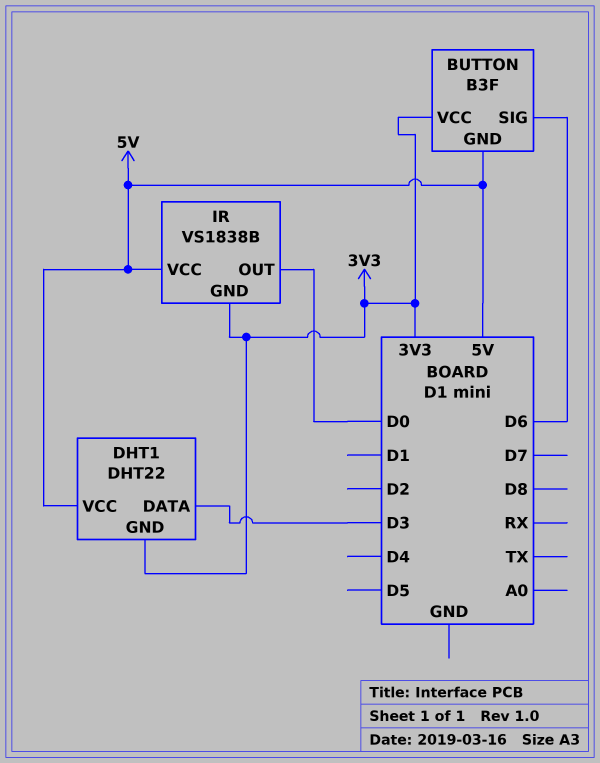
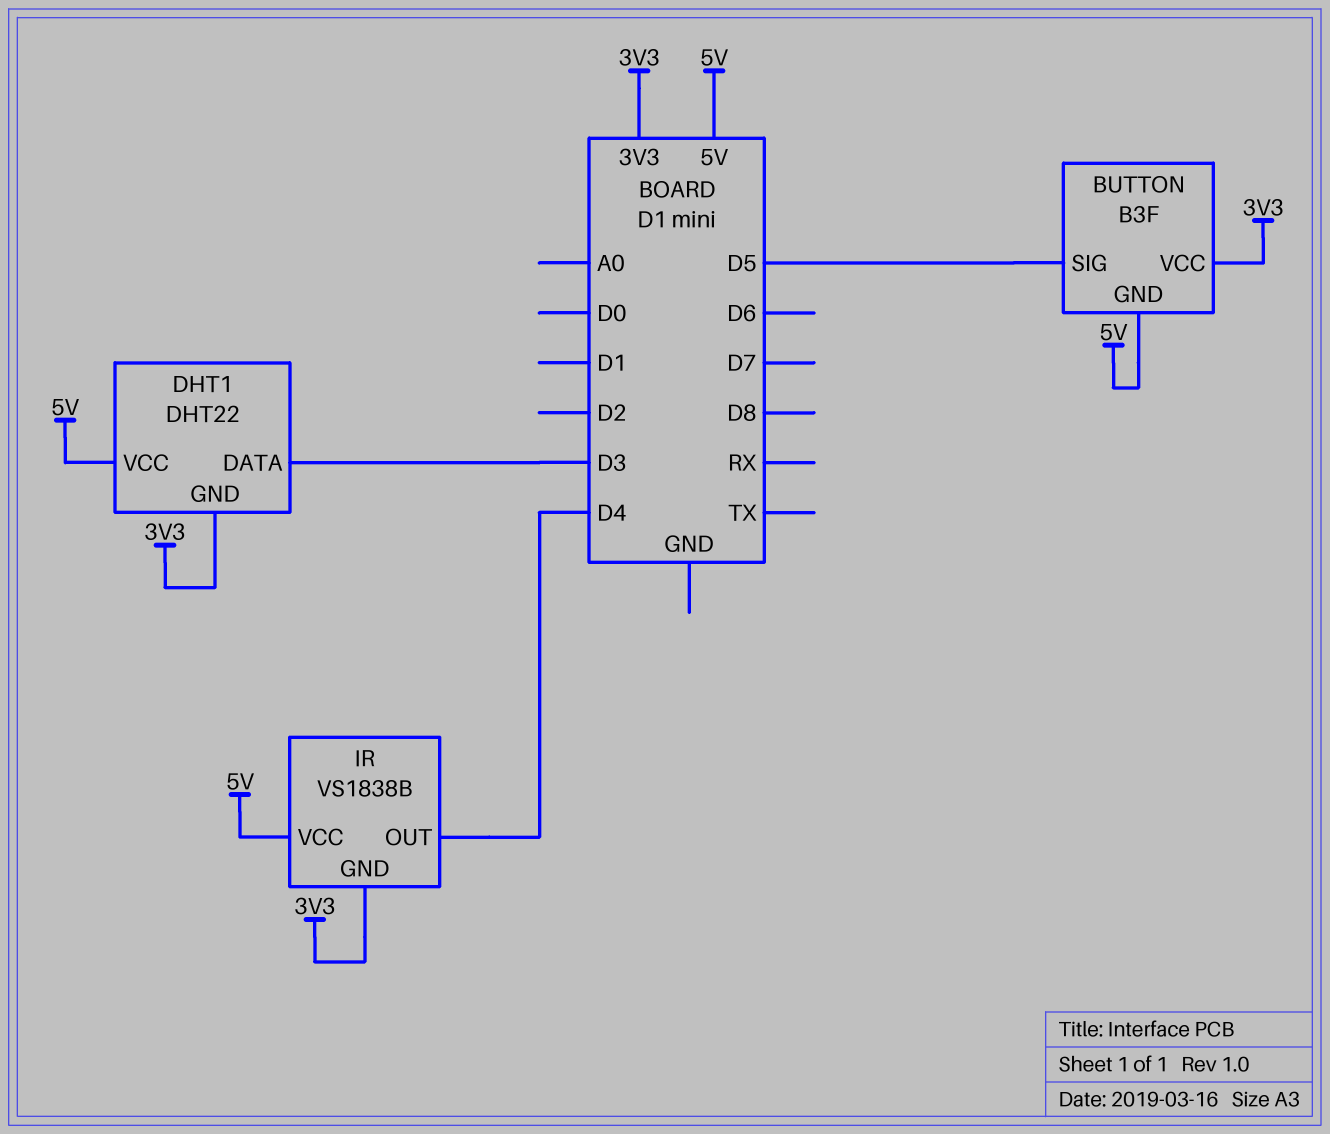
BUTTON pin SIG: D6 -> D5
IR pin OUT: D0 -> D4

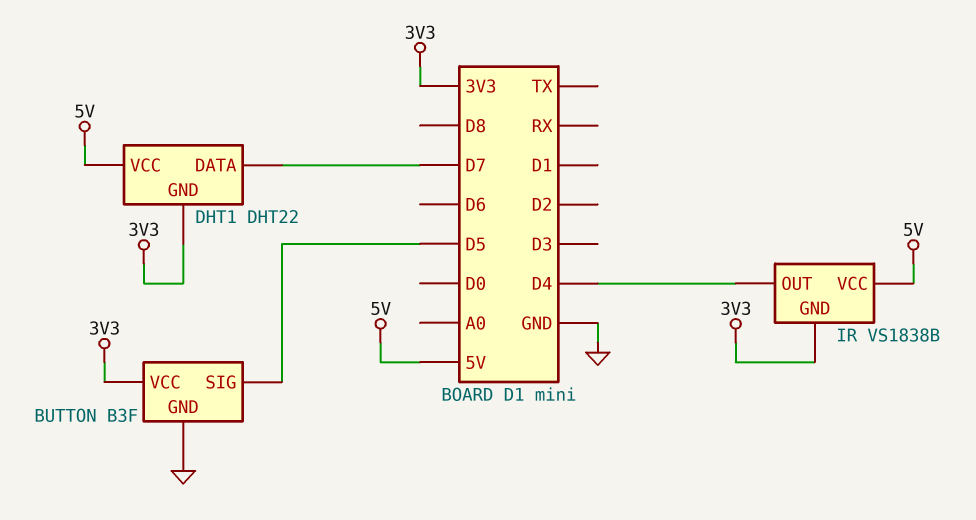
BUTTON pin GND: 5V -> GND
DHT1 pin DATA: D3 -> D7

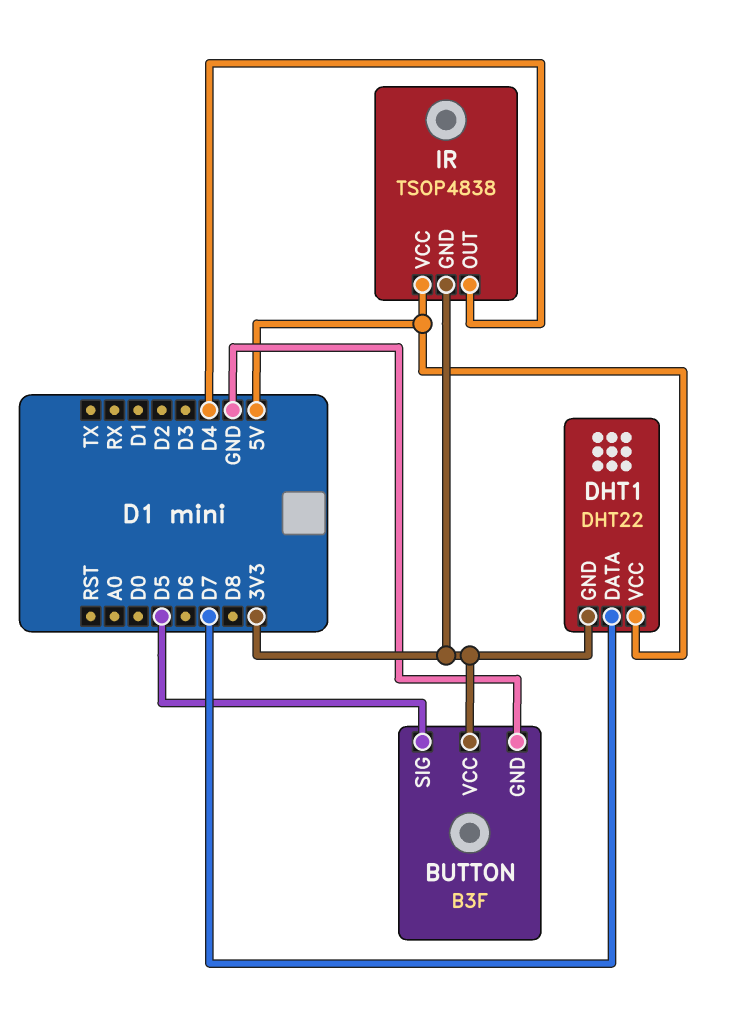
IR: VS1838B -> TSOP4838

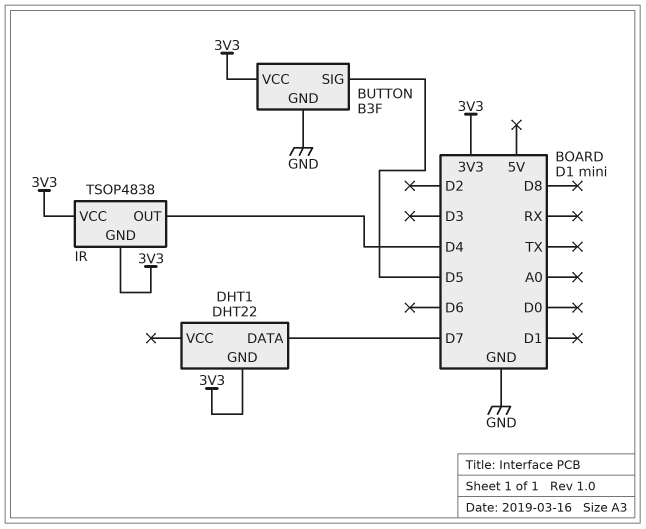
DHT1 pin VCC: 5V -> none
IR pin VCC: 5V -> 3V3

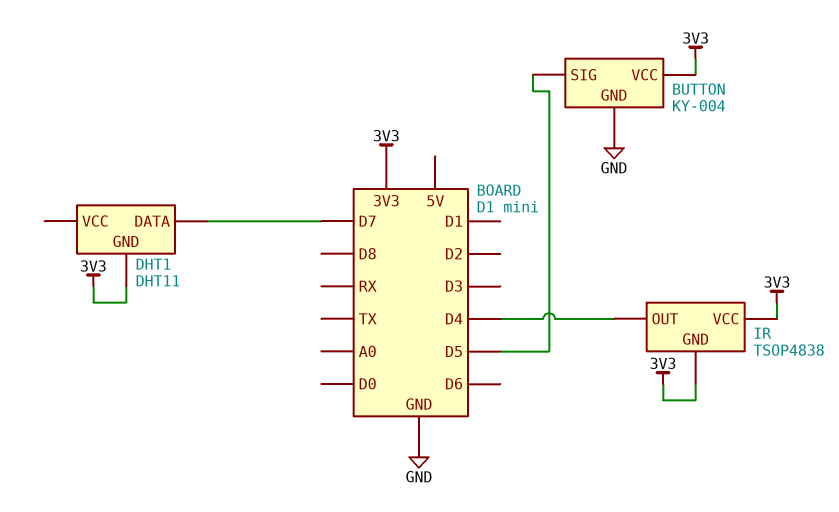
BUTTON: B3F -> KY-004
DHT1: DHT22 -> DHT11

